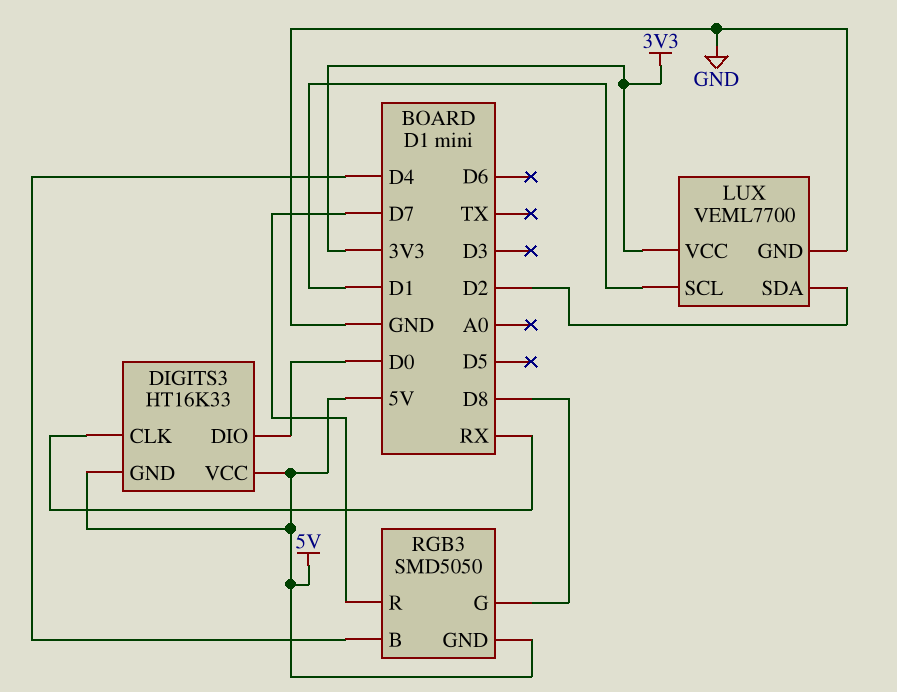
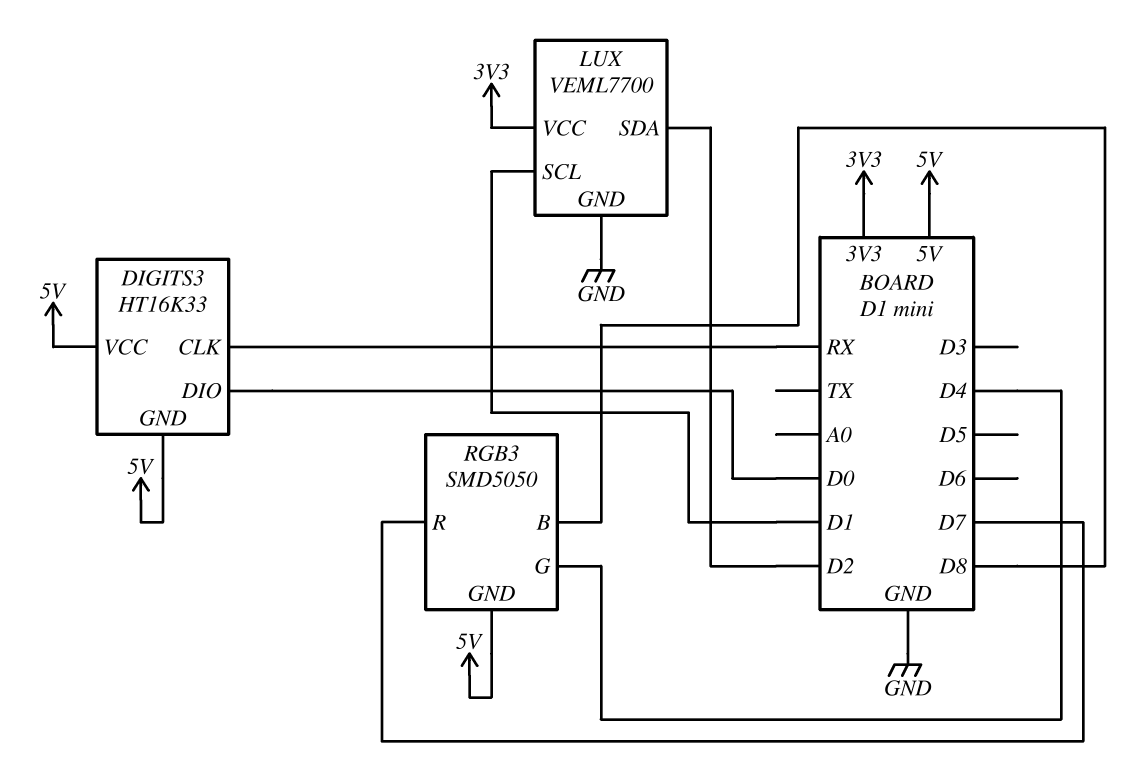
RGB3 pin B: D4 -> D8
RGB3 pin G: D8 -> D4

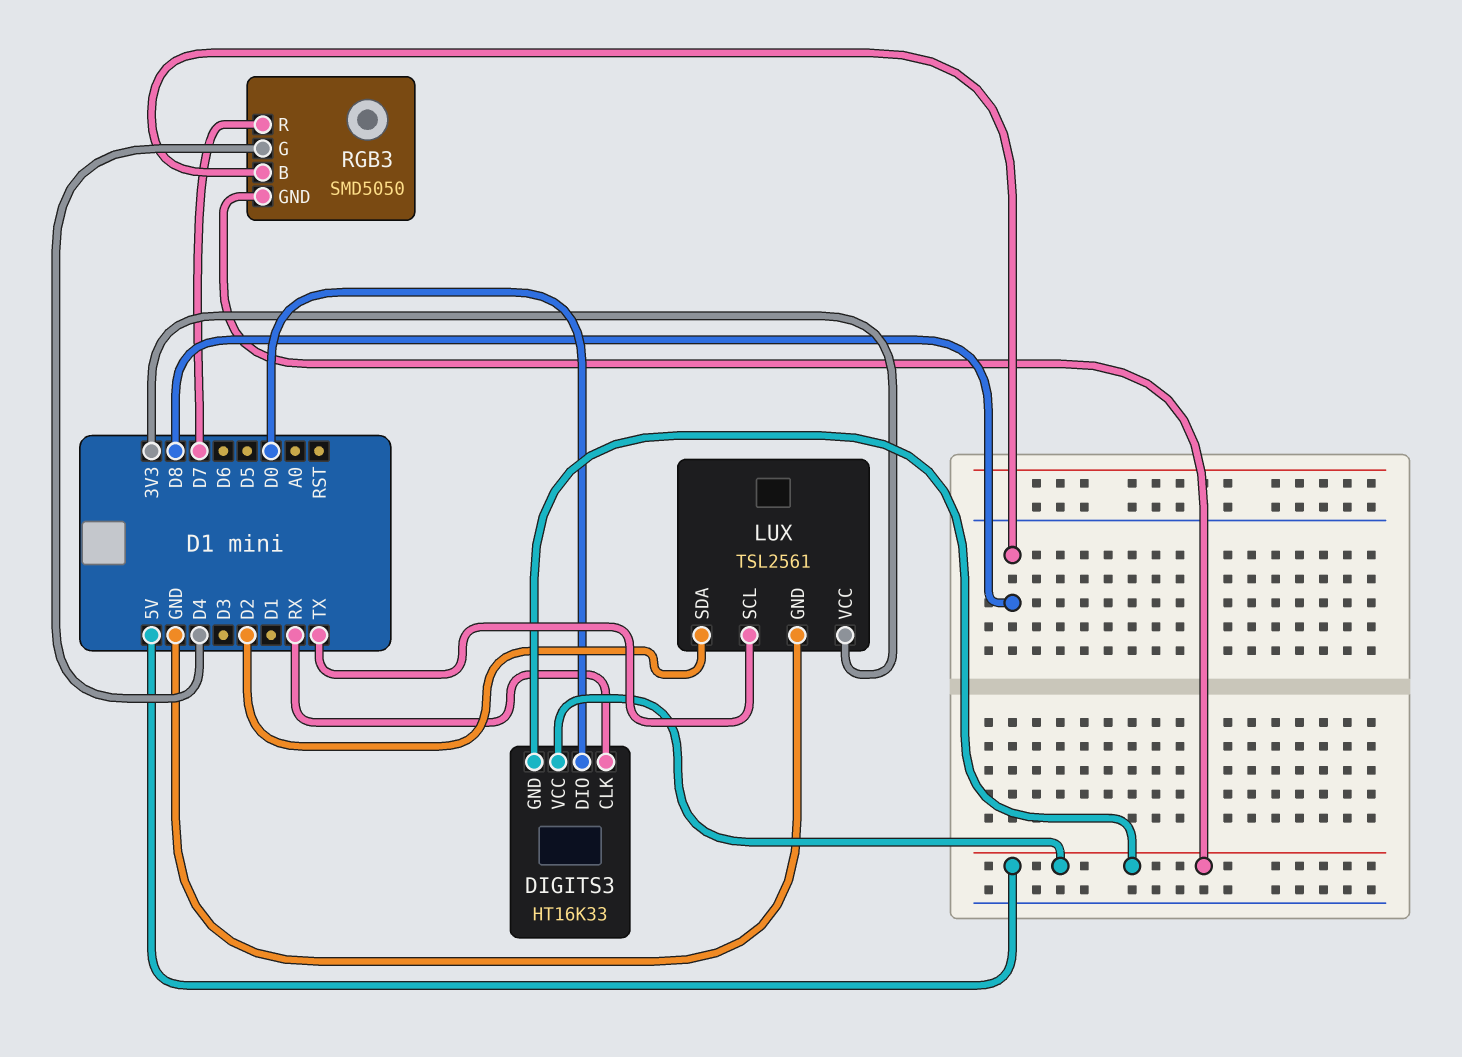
LUX: VEML7700 -> TSL2561
LUX pin SCL: D1 -> TX

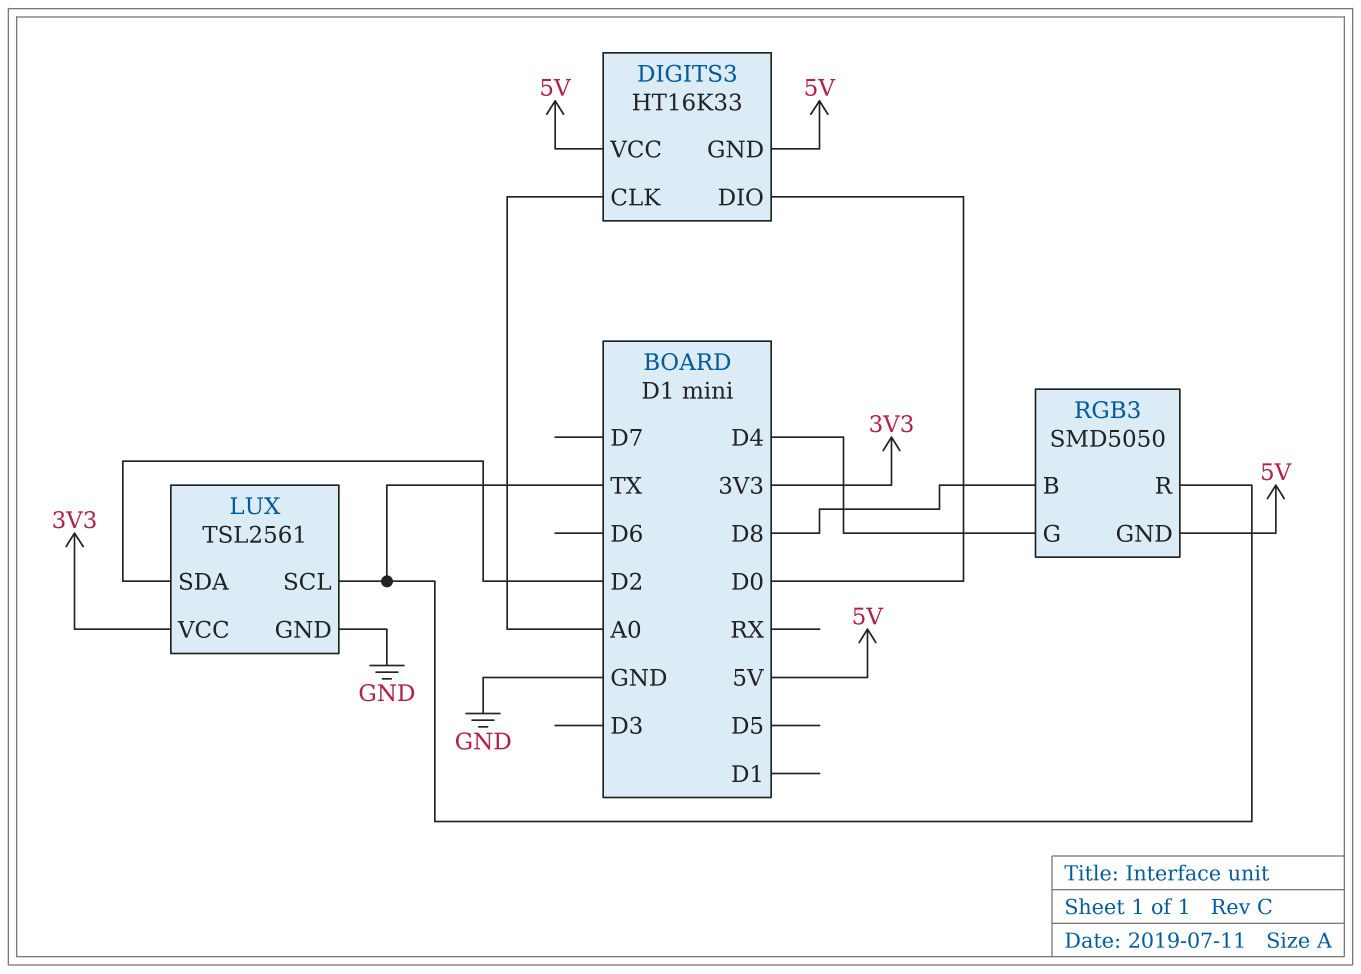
DIGITS3 pin CLK: RX -> A0
RGB3 pin R: D7 -> TX

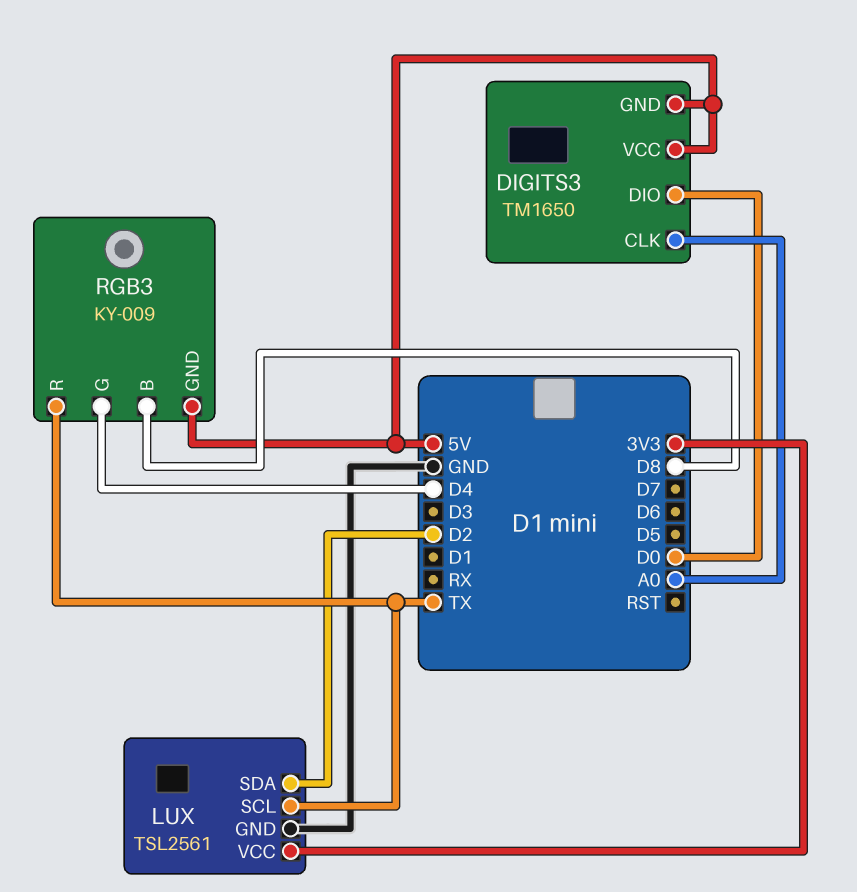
DIGITS3: HT16K33 -> TM1650
RGB3: SMD5050 -> KY-009

